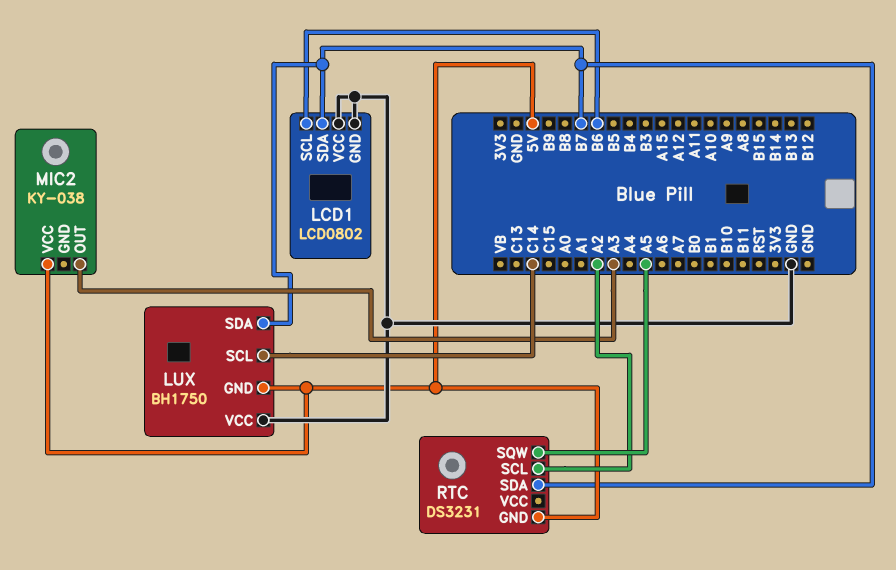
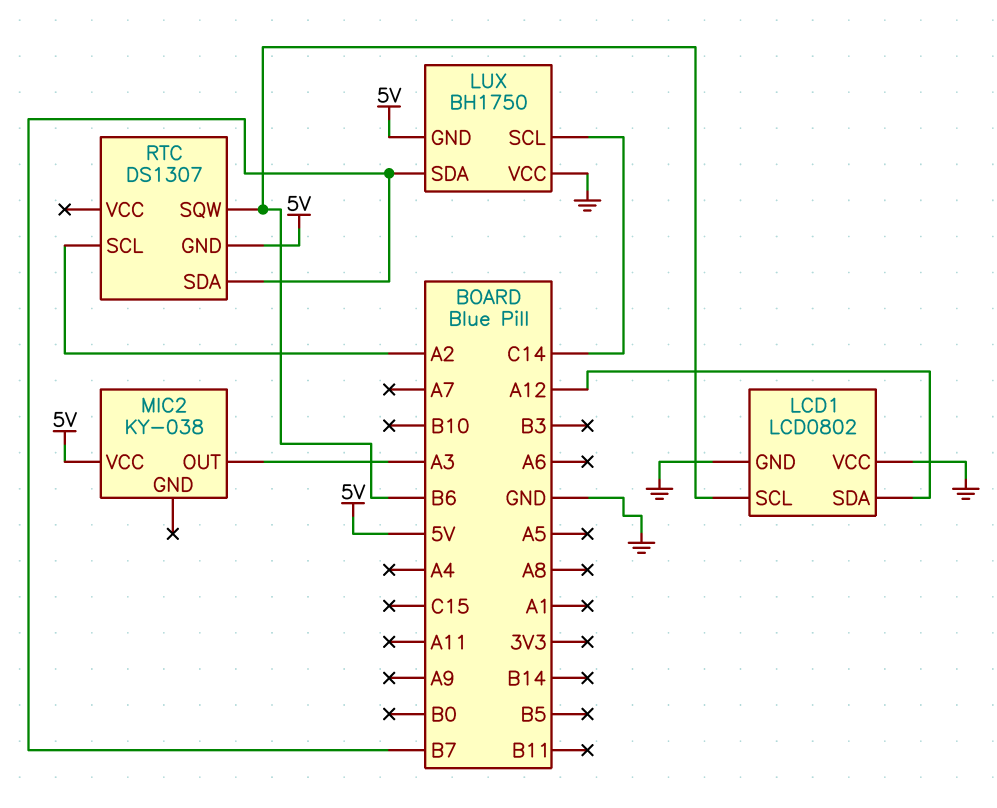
LCD1 pin SDA: B7 -> A12
RTC: DS3231 -> DS1307
RTC pin SQW: A5 -> B6

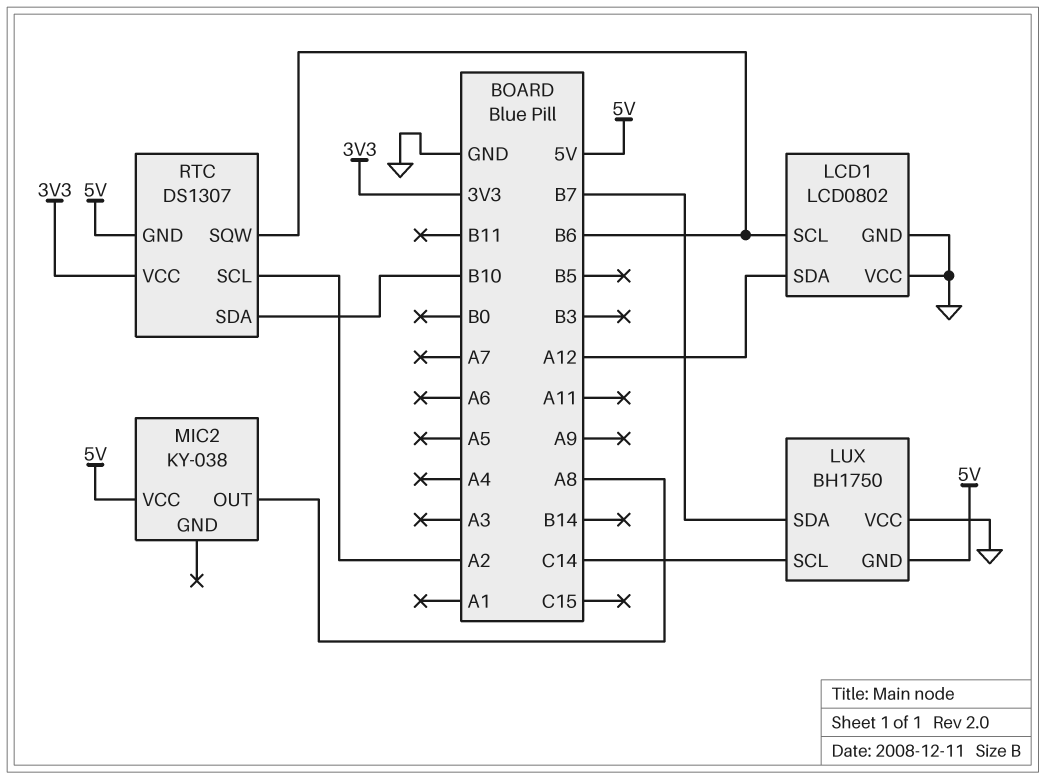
MIC2 pin OUT: A3 -> A8
RTC pin SDA: B7 -> B10
RTC pin VCC: none -> 3V3

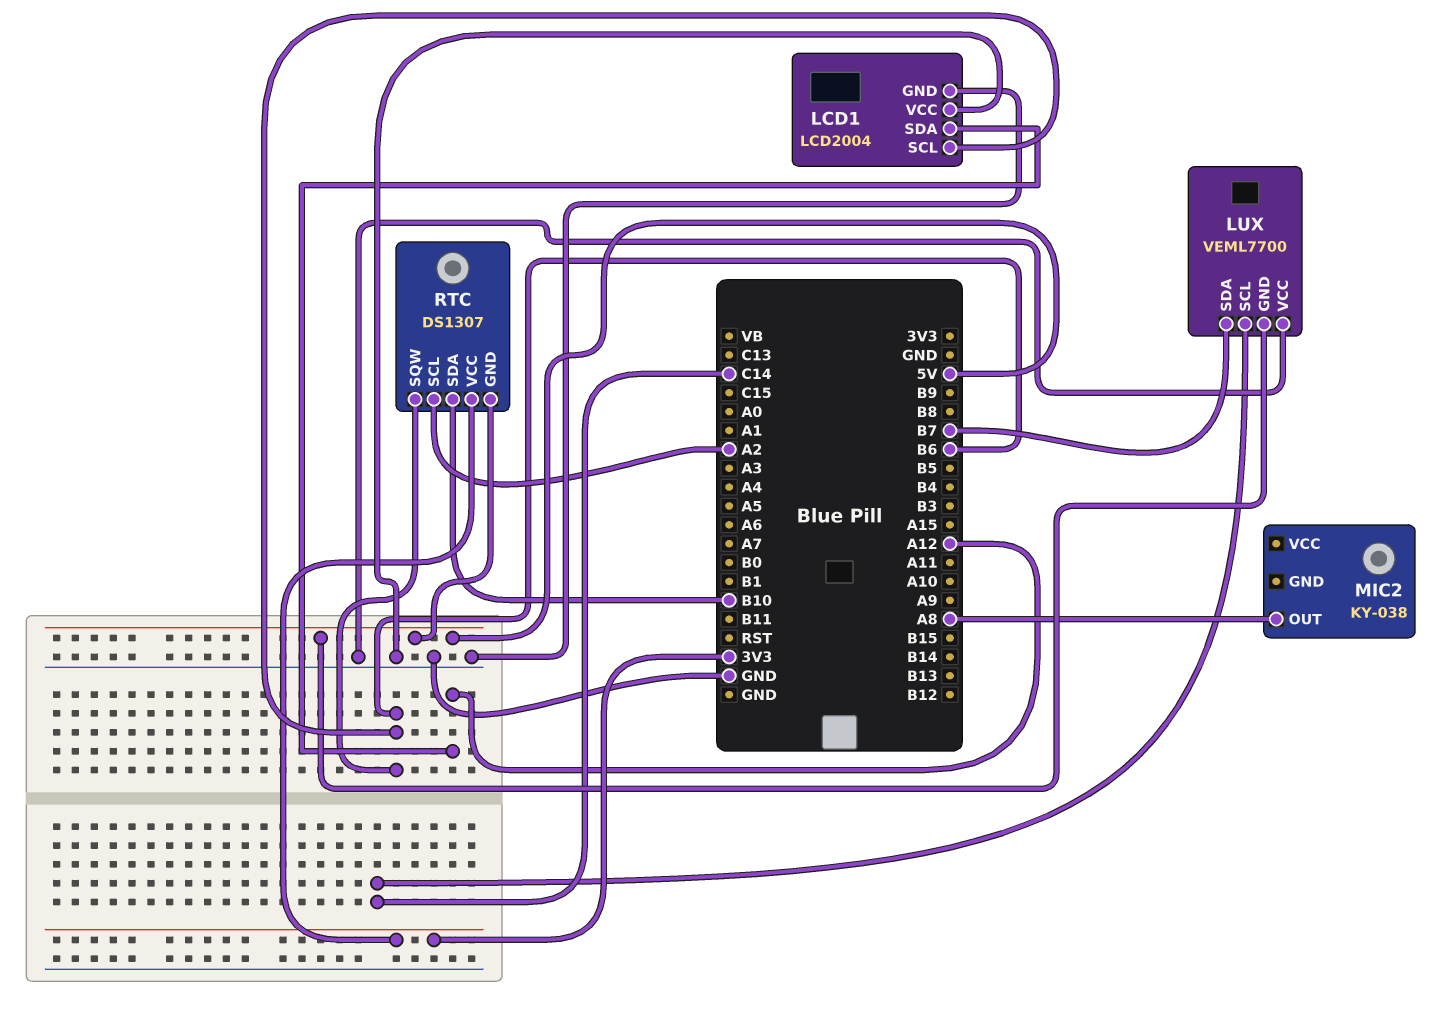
LCD1: LCD0802 -> LCD2004
LUX: BH1750 -> VEML7700
MIC2 pin VCC: 5V -> none

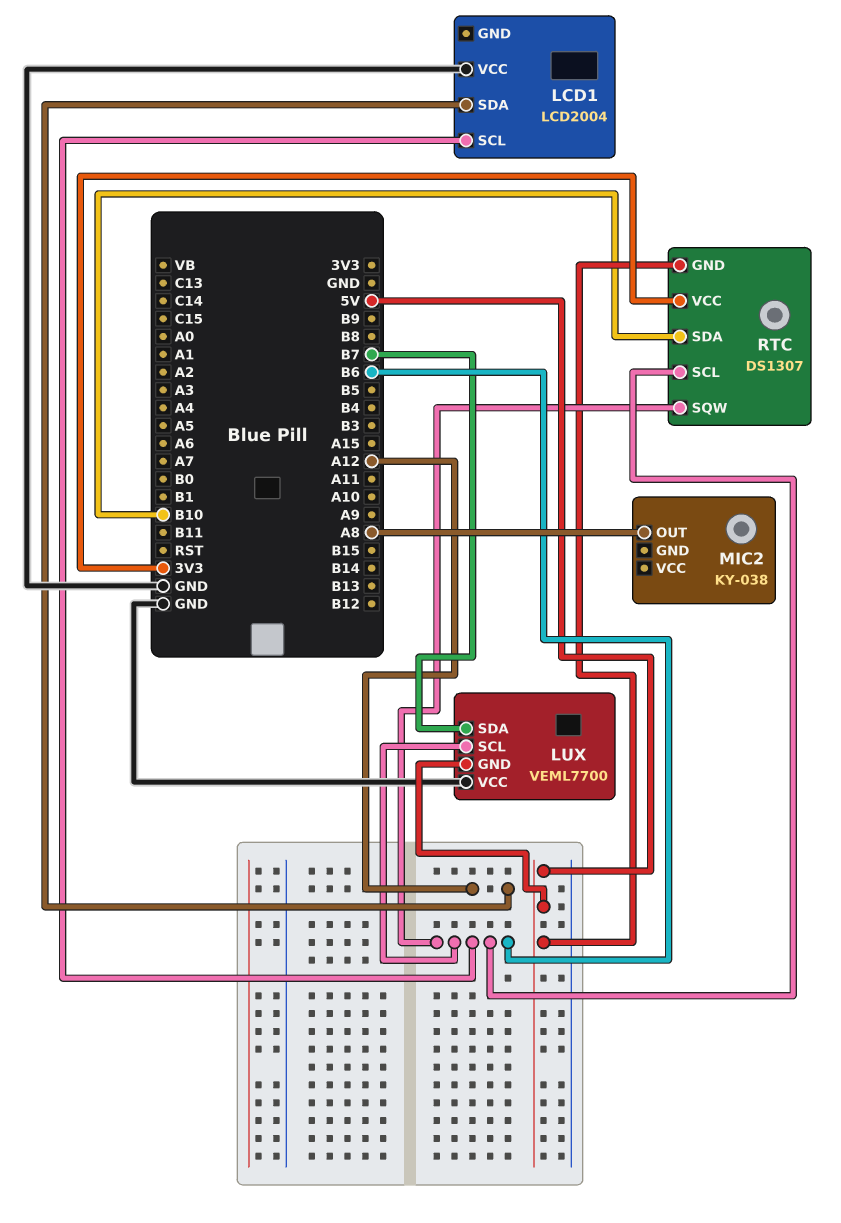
LCD1 pin GND: GND -> none
LUX pin SCL: C14 -> B6
RTC pin SCL: A2 -> B6

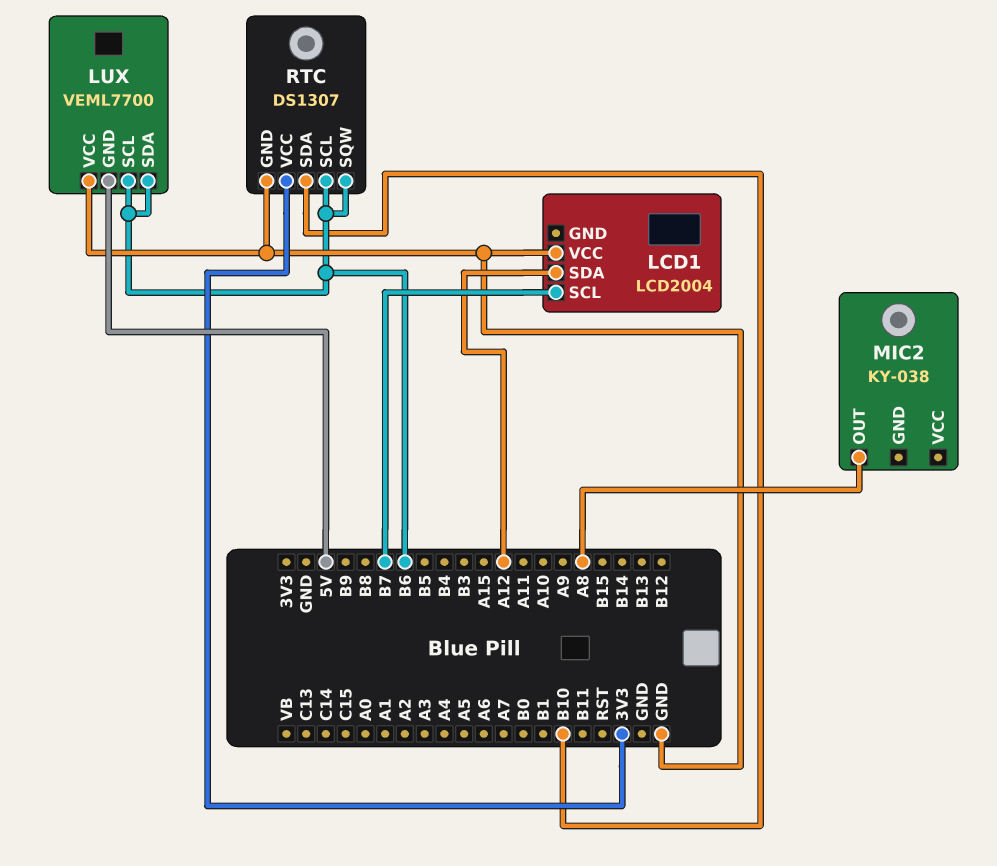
LCD1 pin SCL: B6 -> B7
LUX pin SDA: B7 -> B6
RTC pin GND: 5V -> GND

